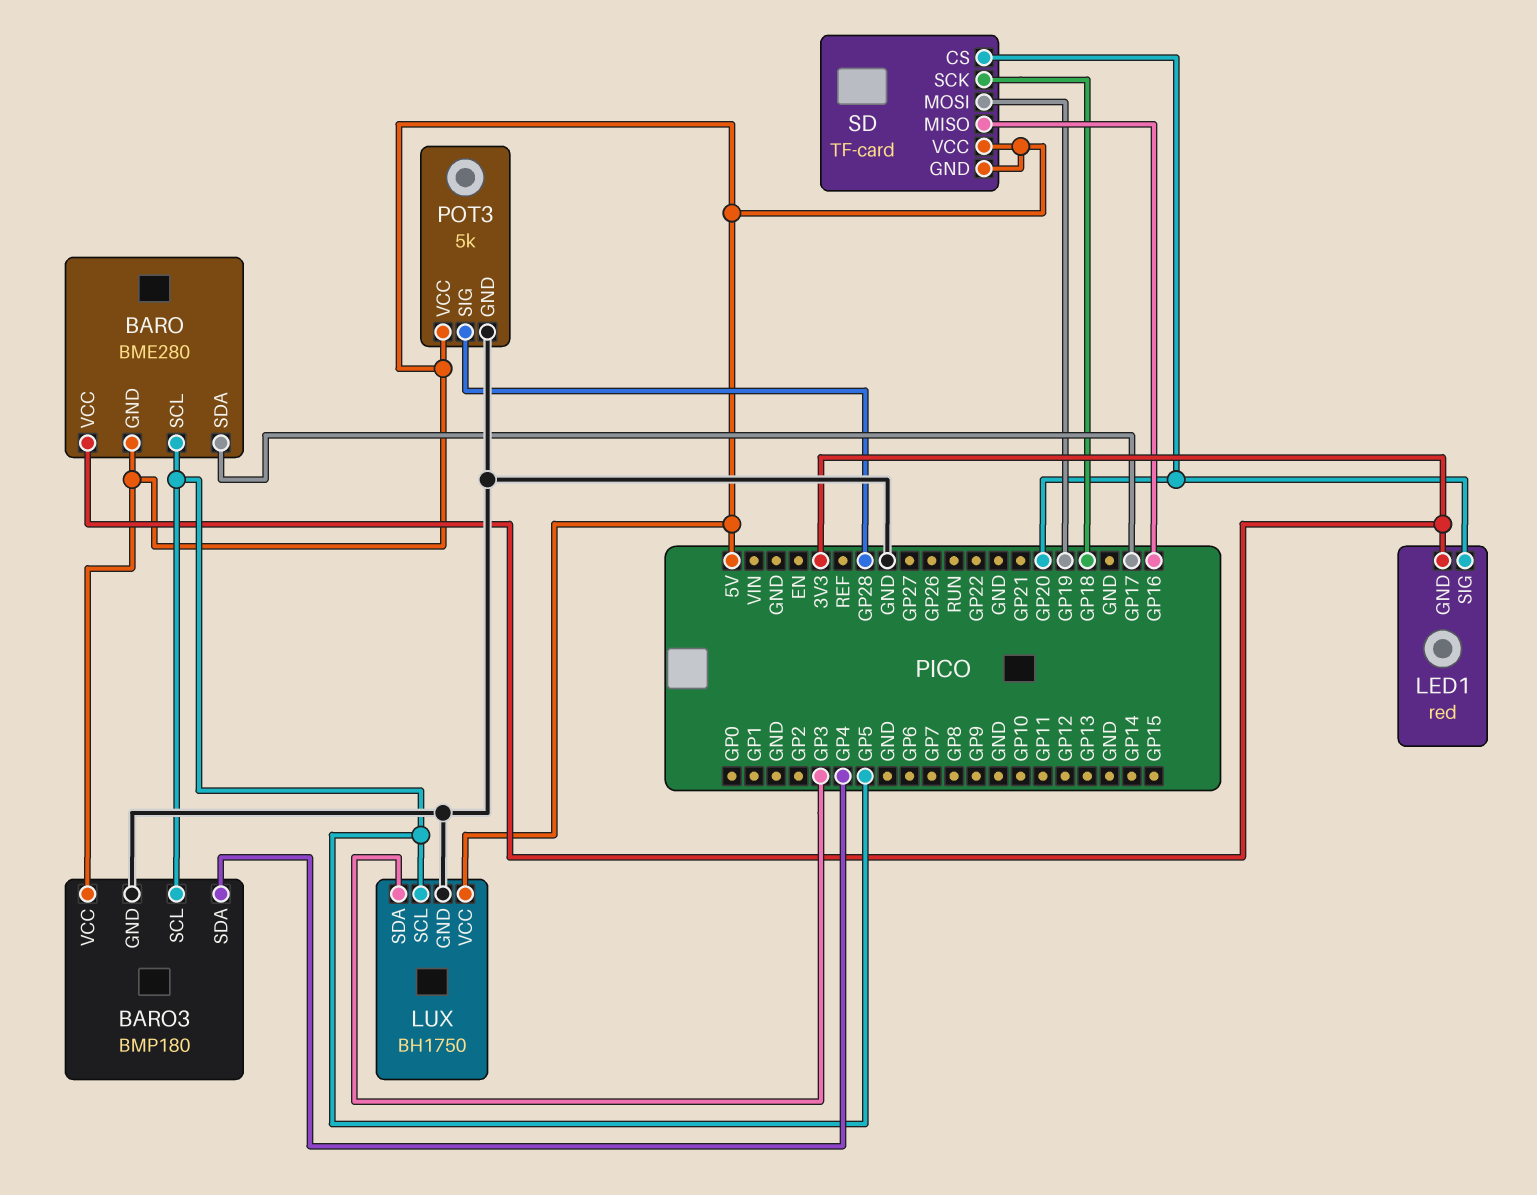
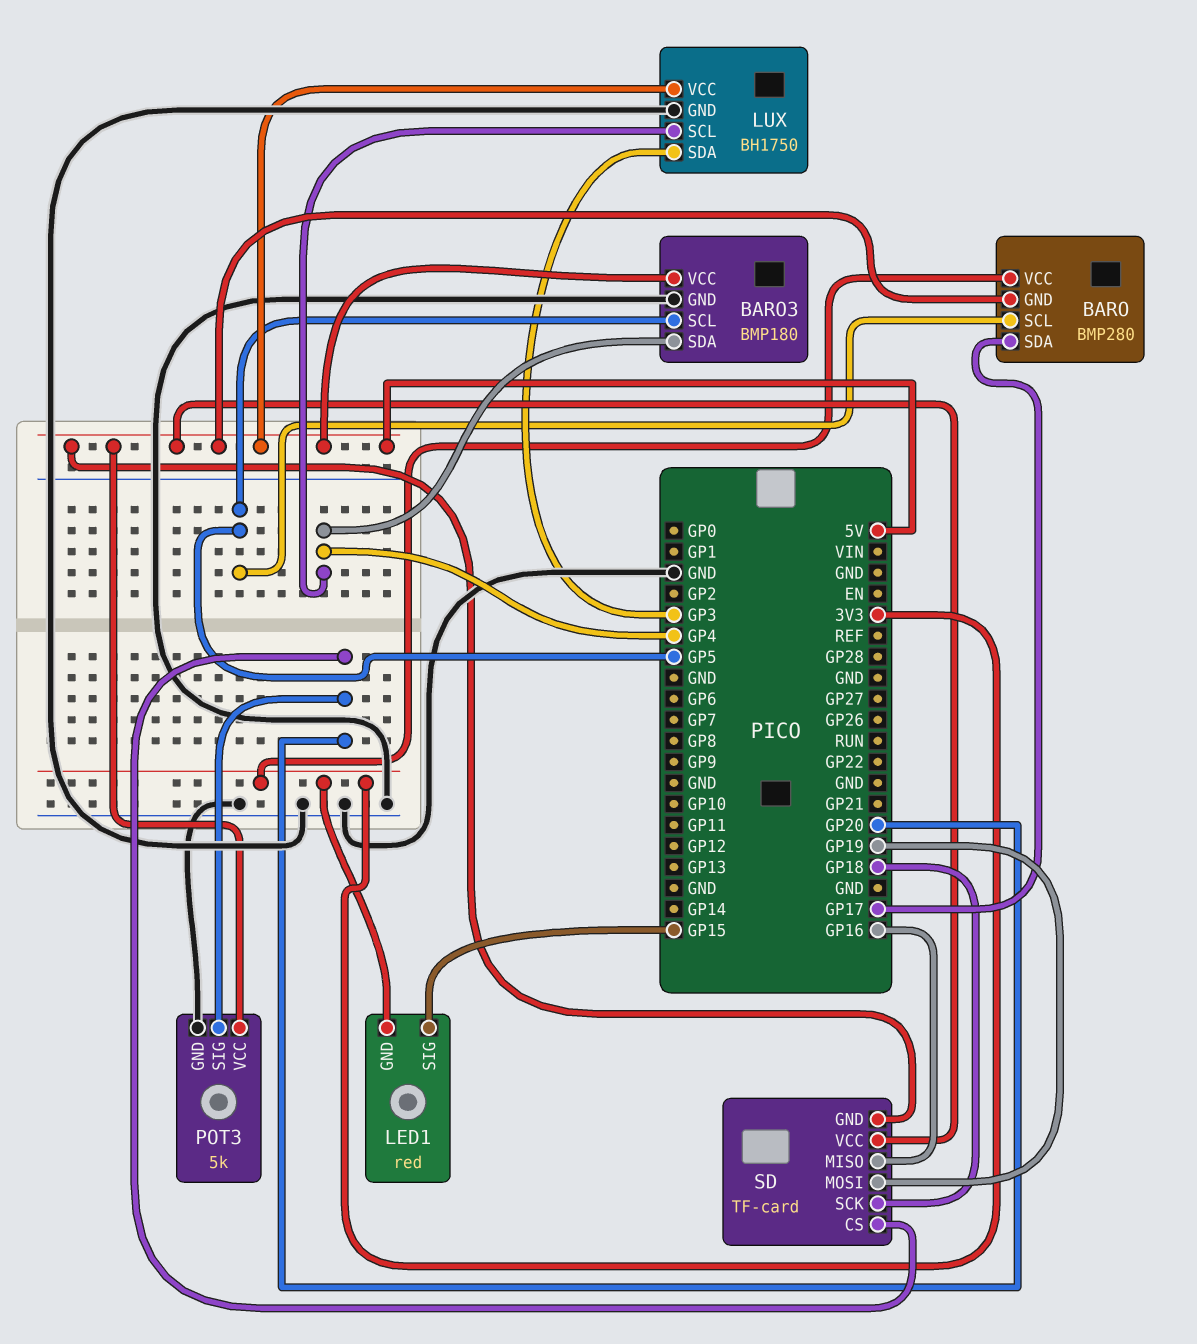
BARO: BME280 -> BMP280
LED1 pin SIG: GP20 -> GP15
LUX pin SCL: GP5 -> GP4
POT3 pin SIG: GP28 -> GP20

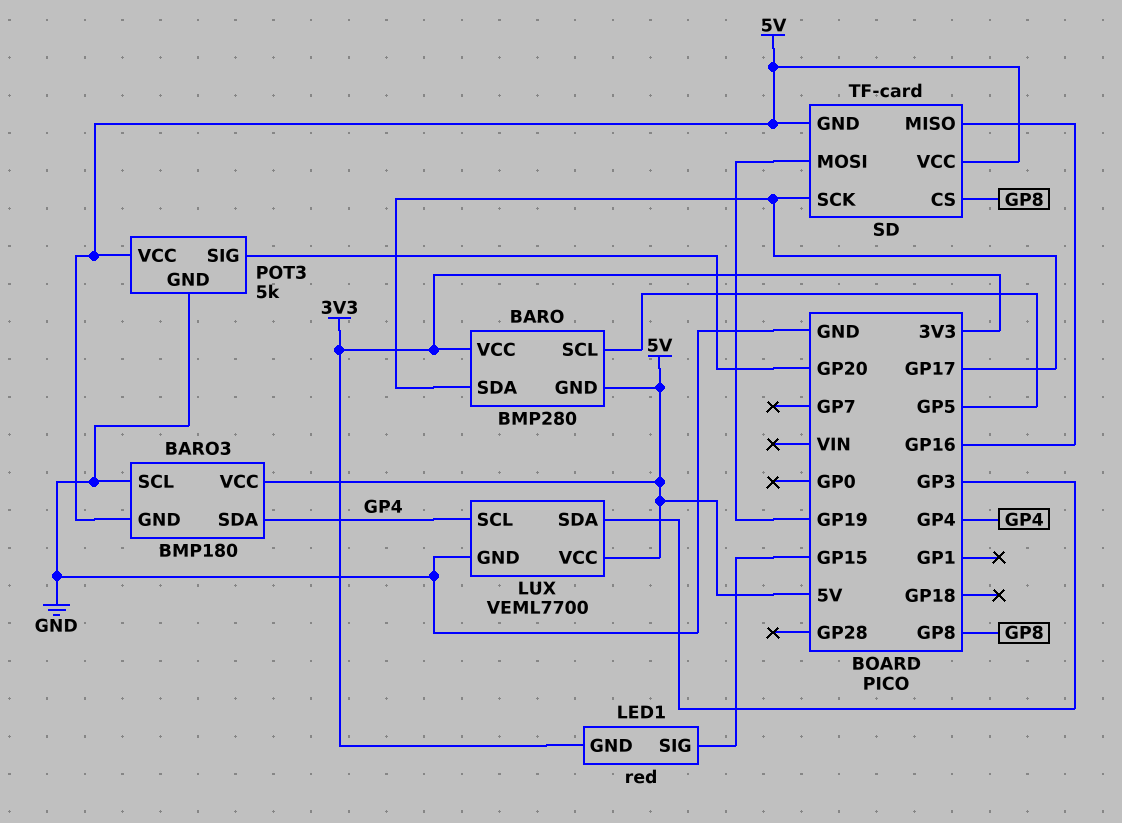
BARO3 pin GND: GND -> 5V
BARO3 pin SCL: GP5 -> GND
LUX: BH1750 -> VEML7700
SD pin CS: GP20 -> GP8
SD pin SCK: GP18 -> GP17

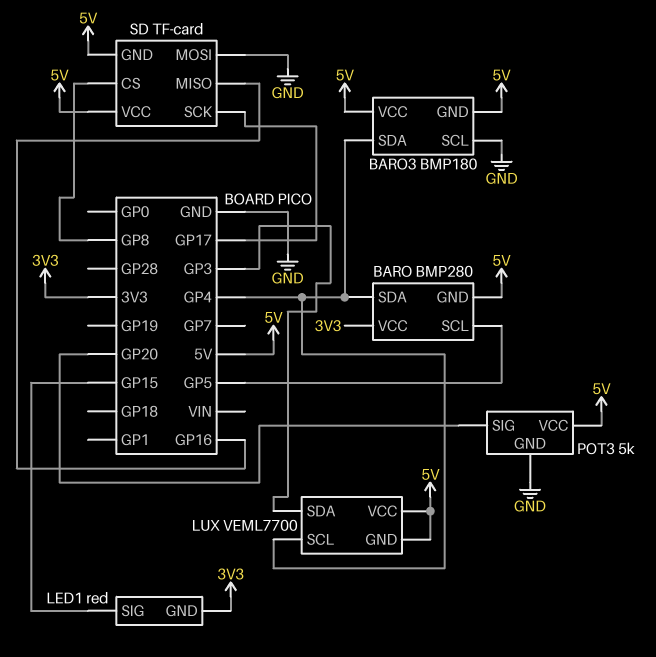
BARO pin SDA: GP17 -> GP4
LUX pin GND: GND -> 5V
SD pin MOSI: GP19 -> GND

